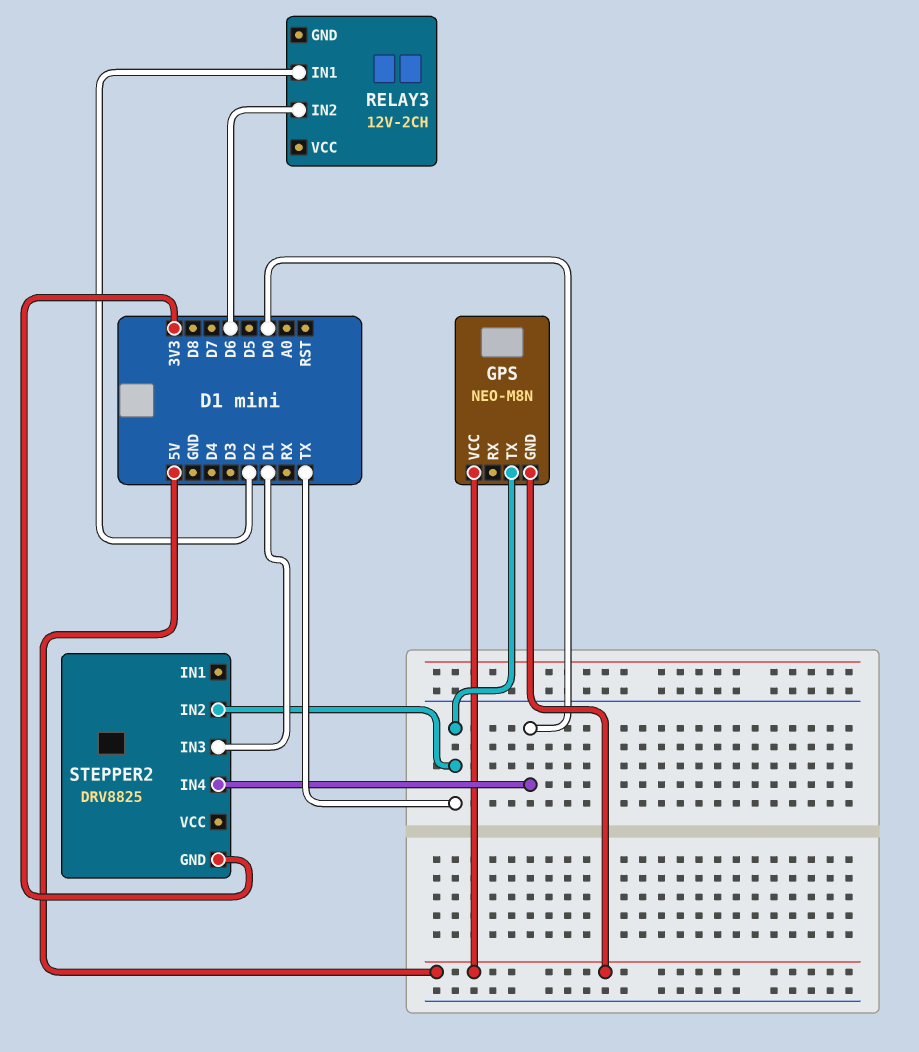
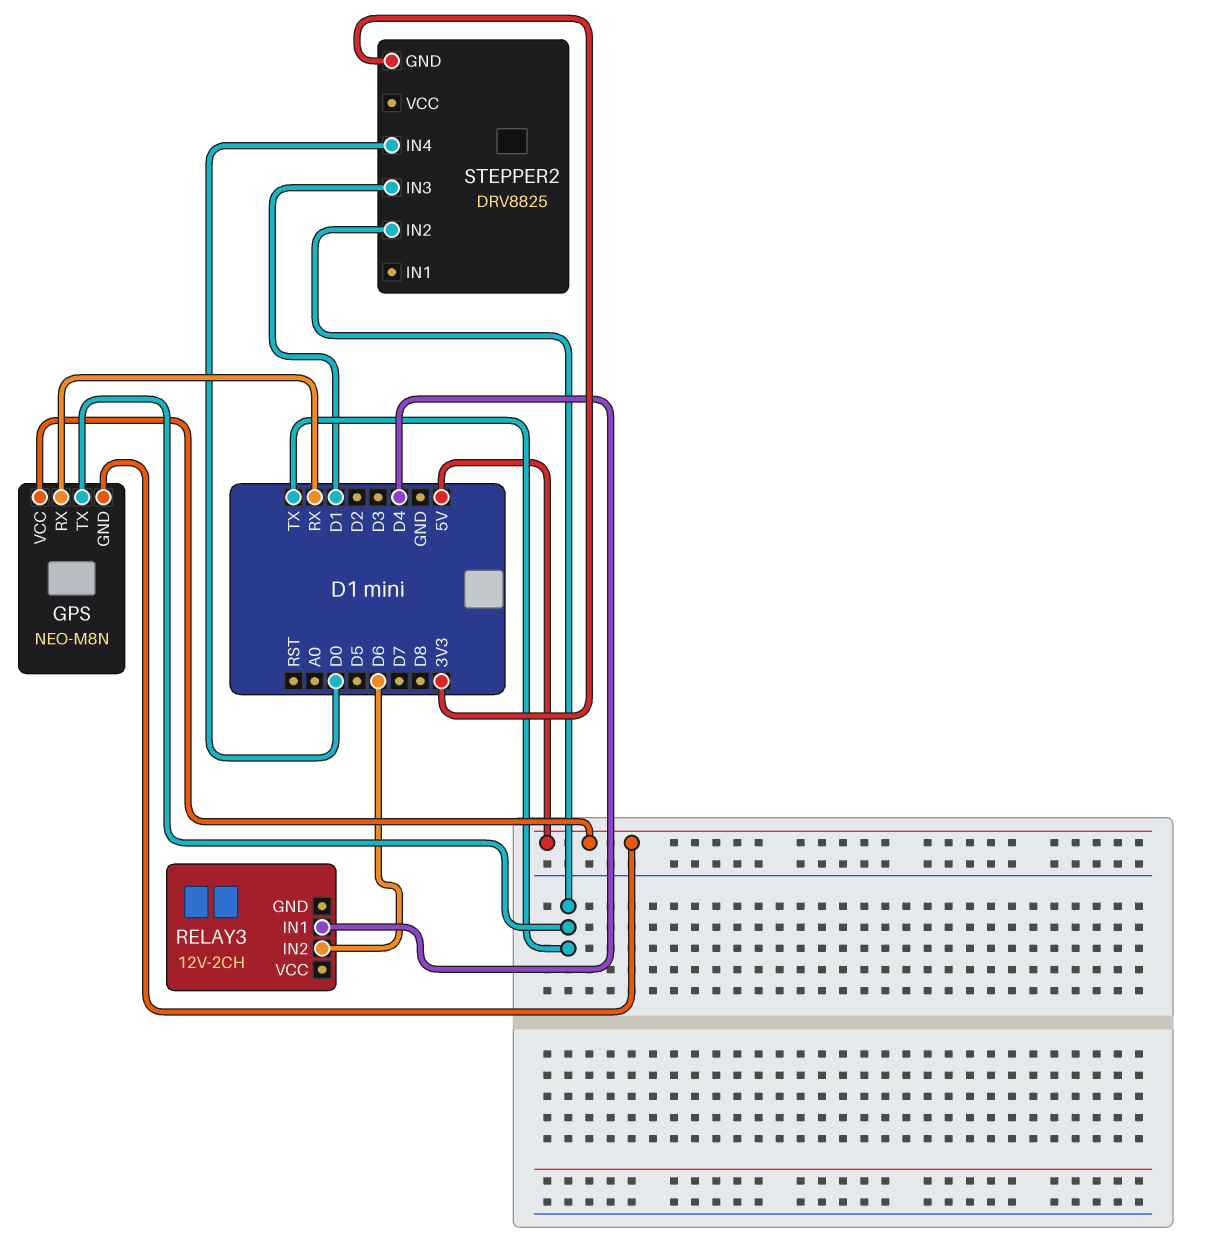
GPS pin RX: none -> RX
RELAY3 pin IN1: D2 -> D4

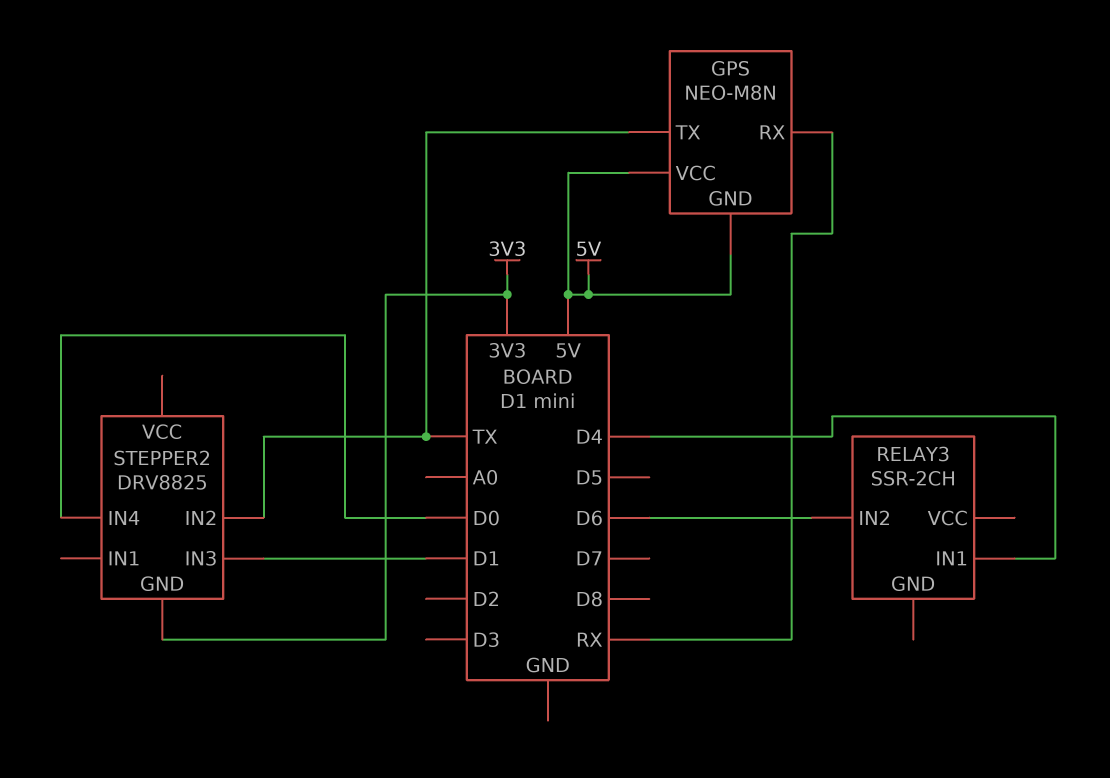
RELAY3: 12V-2CH -> SSR-2CH

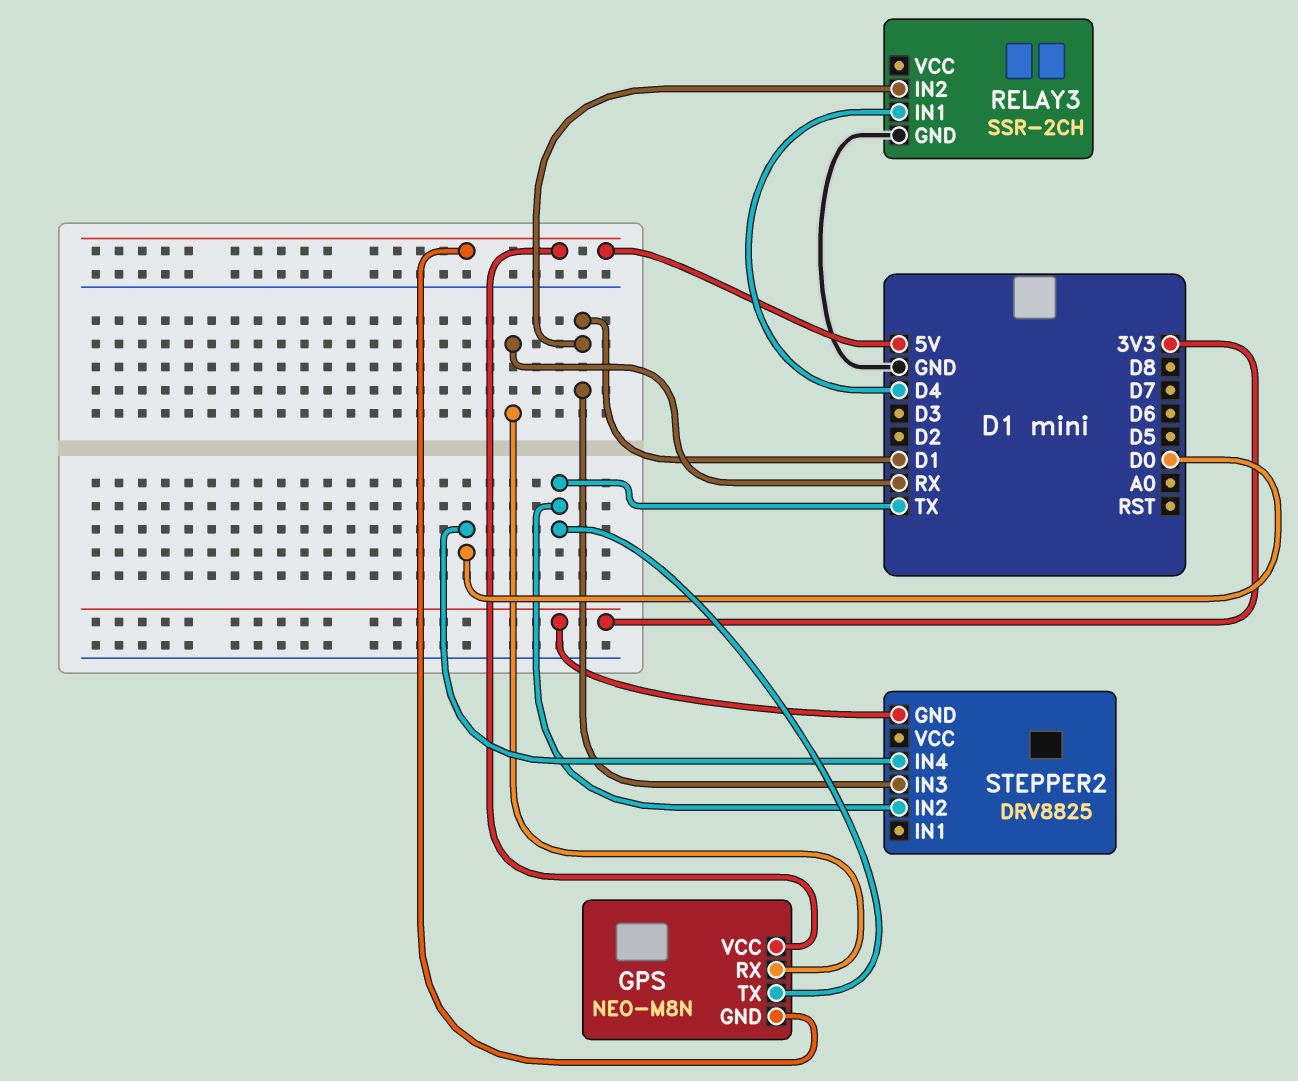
RELAY3 pin GND: none -> GND
RELAY3 pin IN2: D6 -> D1

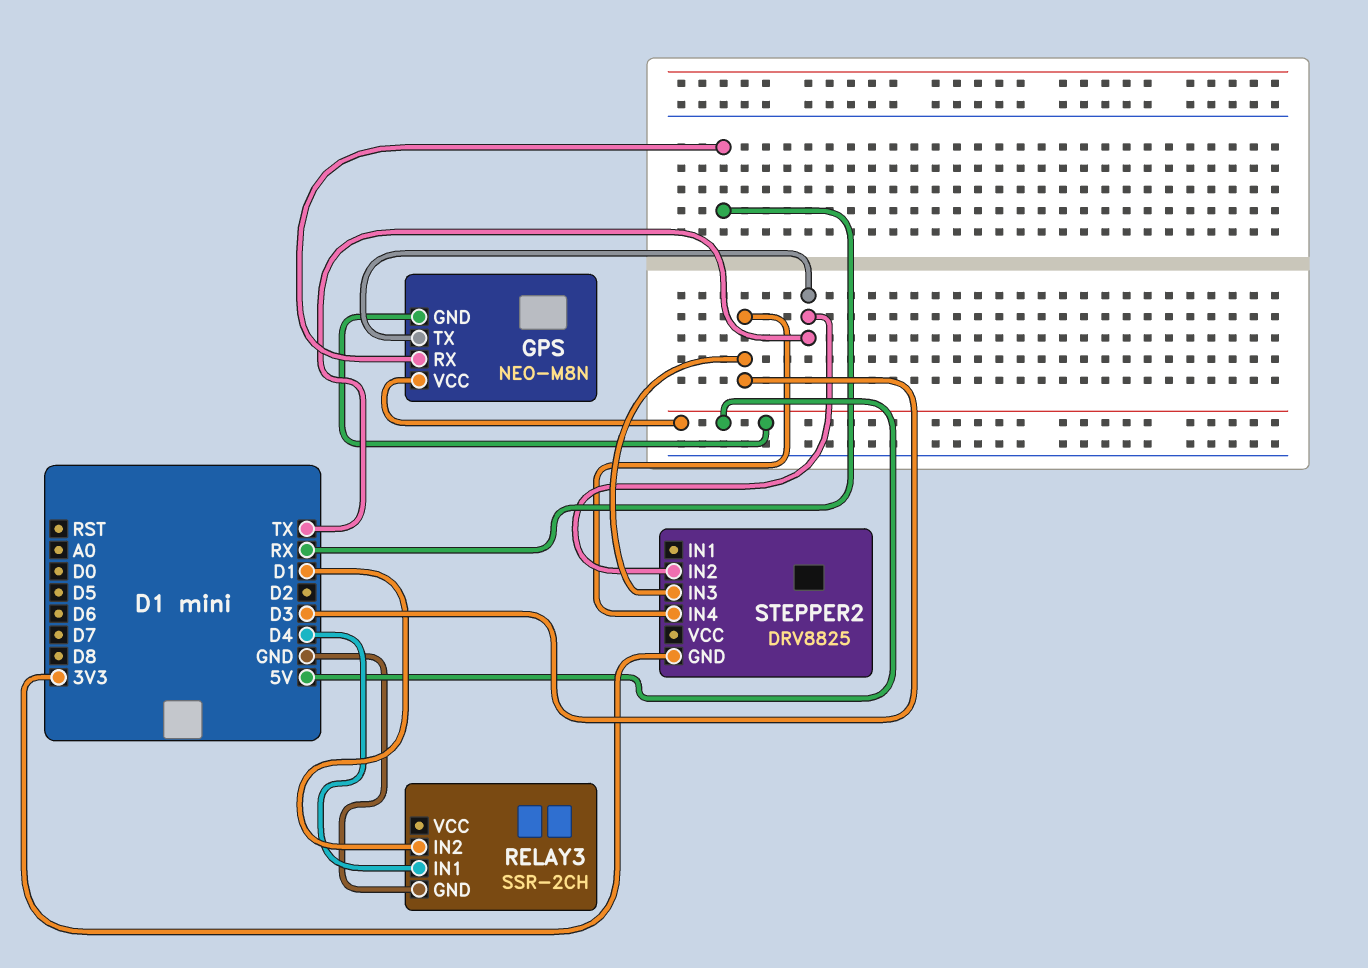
STEPPER2 pin IN3: D1 -> D3
STEPPER2 pin IN4: D0 -> D3

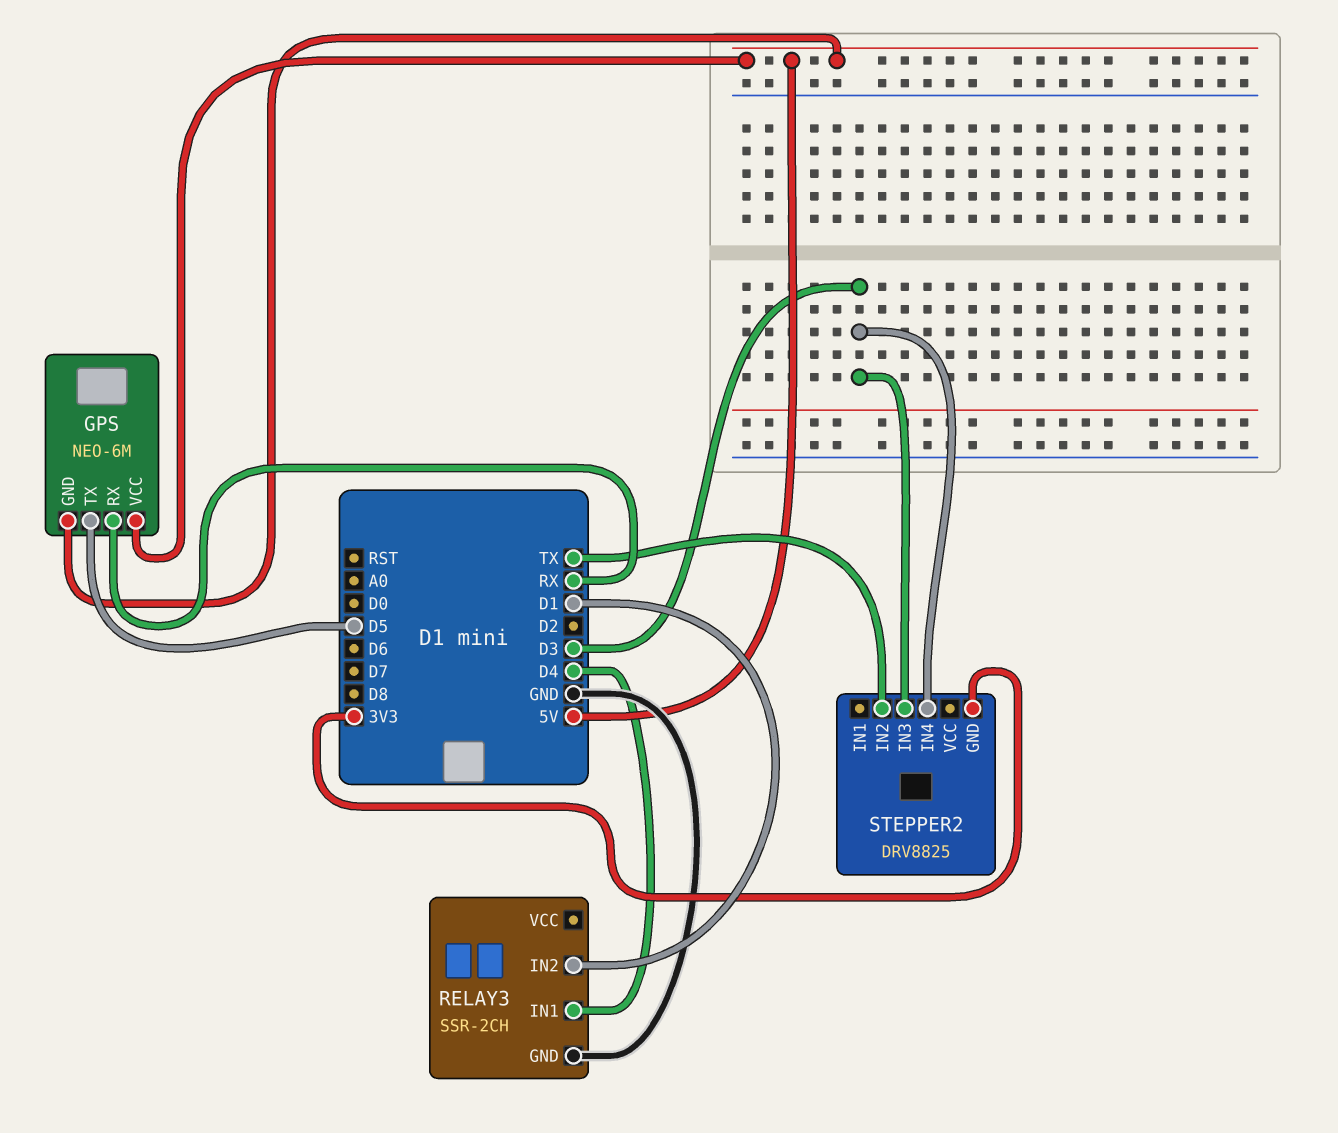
GPS: NEO-M8N -> NEO-6M
GPS pin TX: TX -> D5

